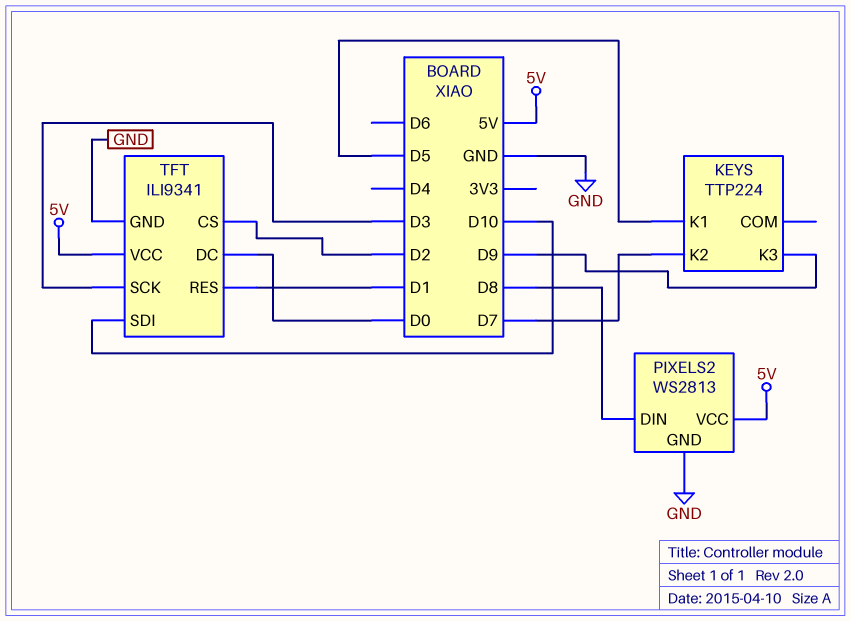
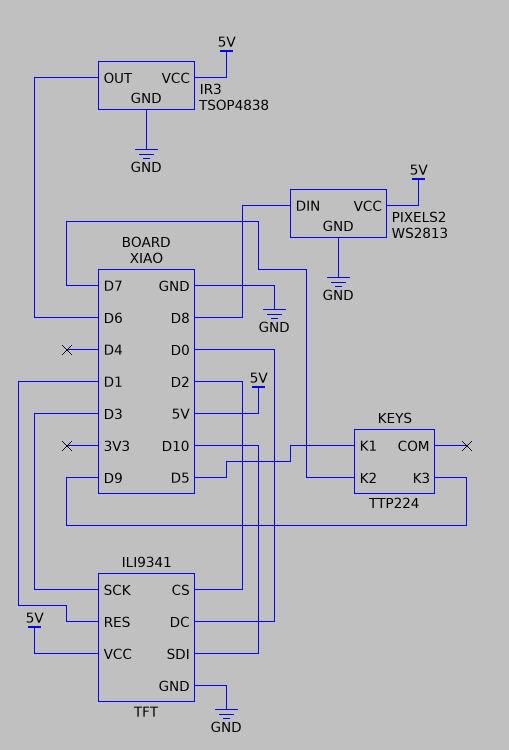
IR3: none -> TSOP4838
IR3 pin GND: none -> GND
IR3 pin OUT: none -> D6
IR3 pin VCC: none -> 5V

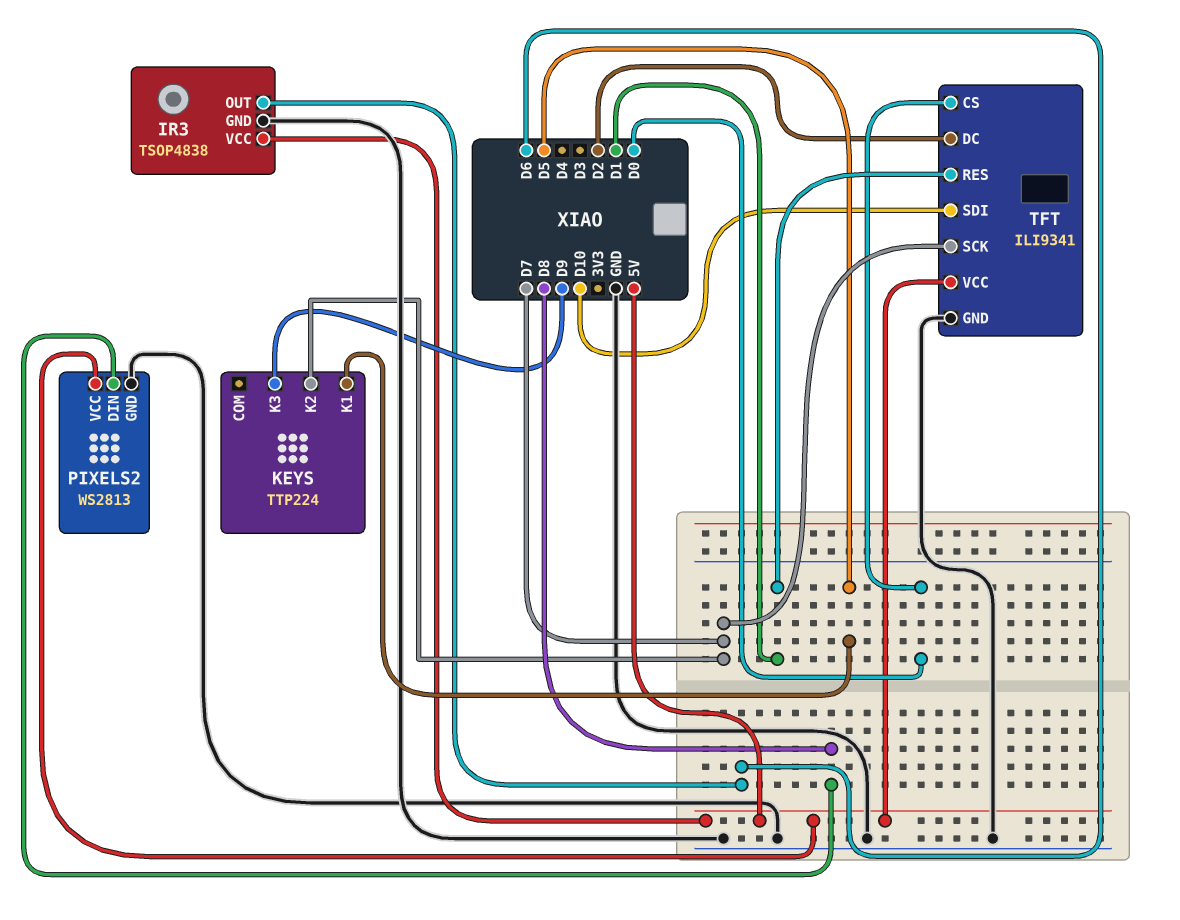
TFT pin CS: D2 -> D0
TFT pin DC: D0 -> D2
TFT pin SCK: D3 -> D7

